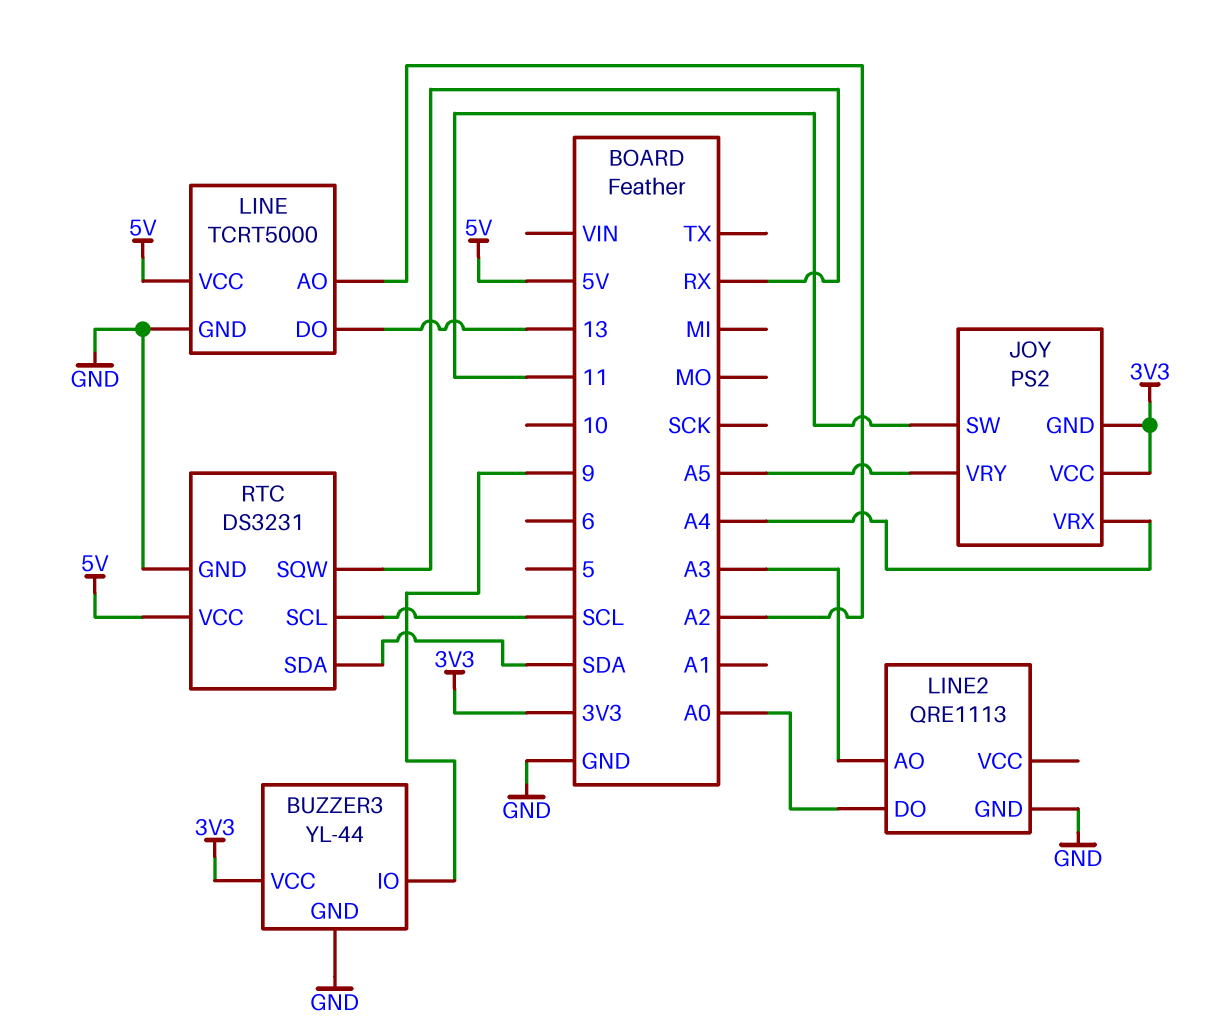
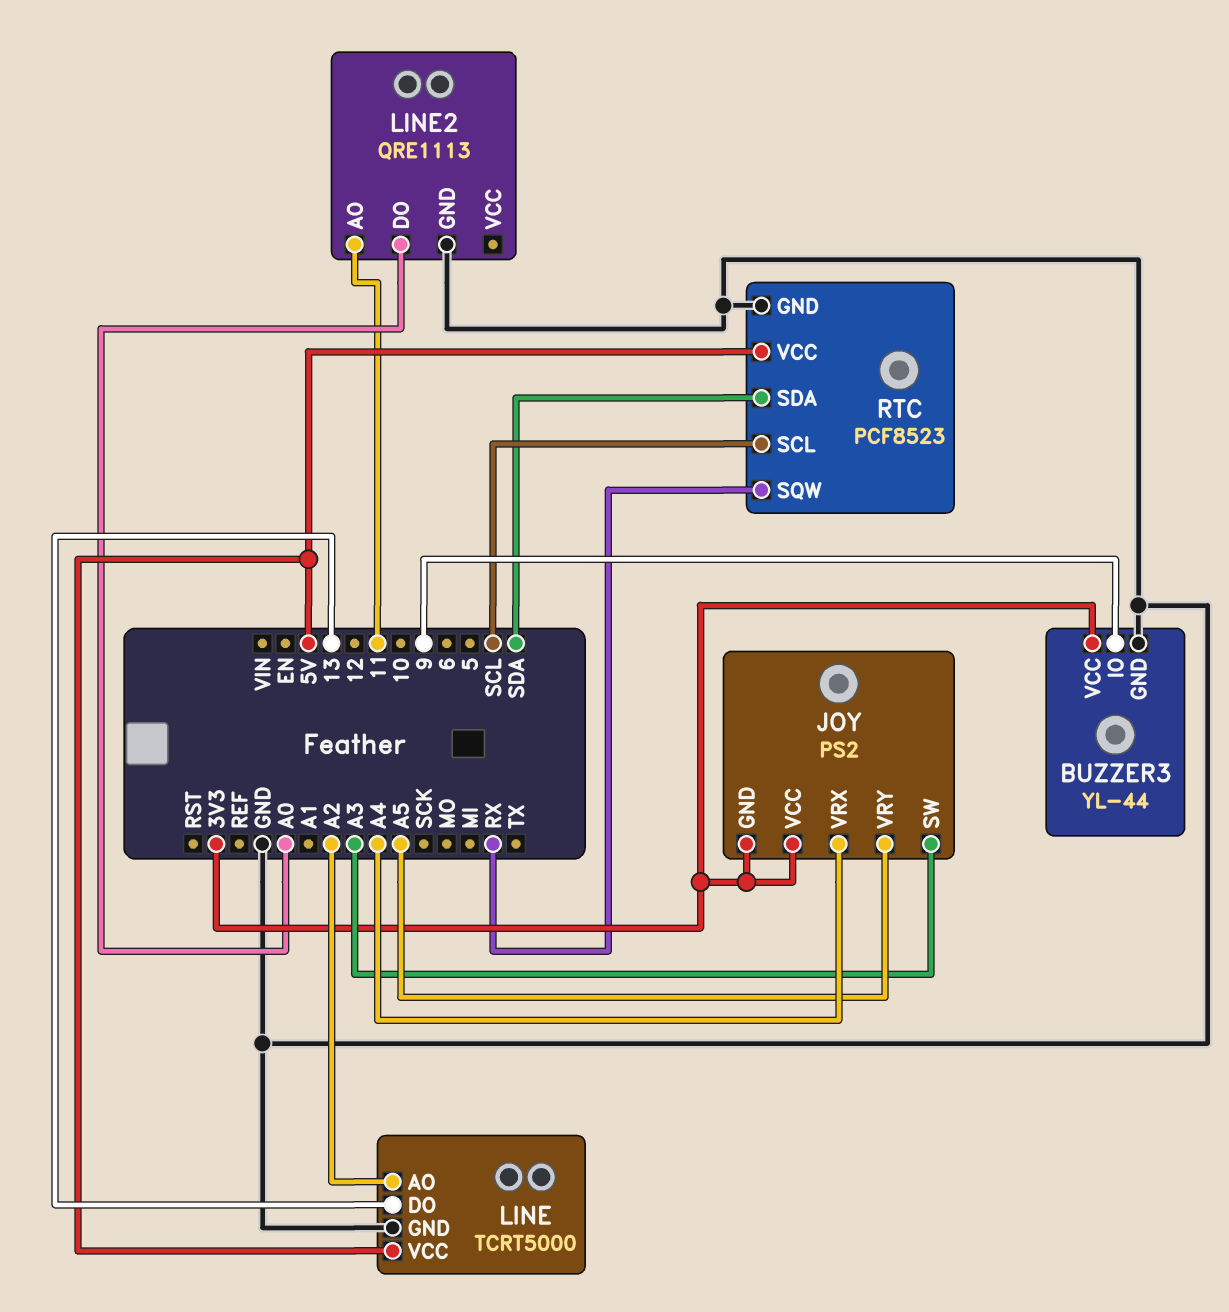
JOY pin SW: 11 -> A3
LINE2 pin AO: A3 -> 11
RTC: DS3231 -> PCF8523

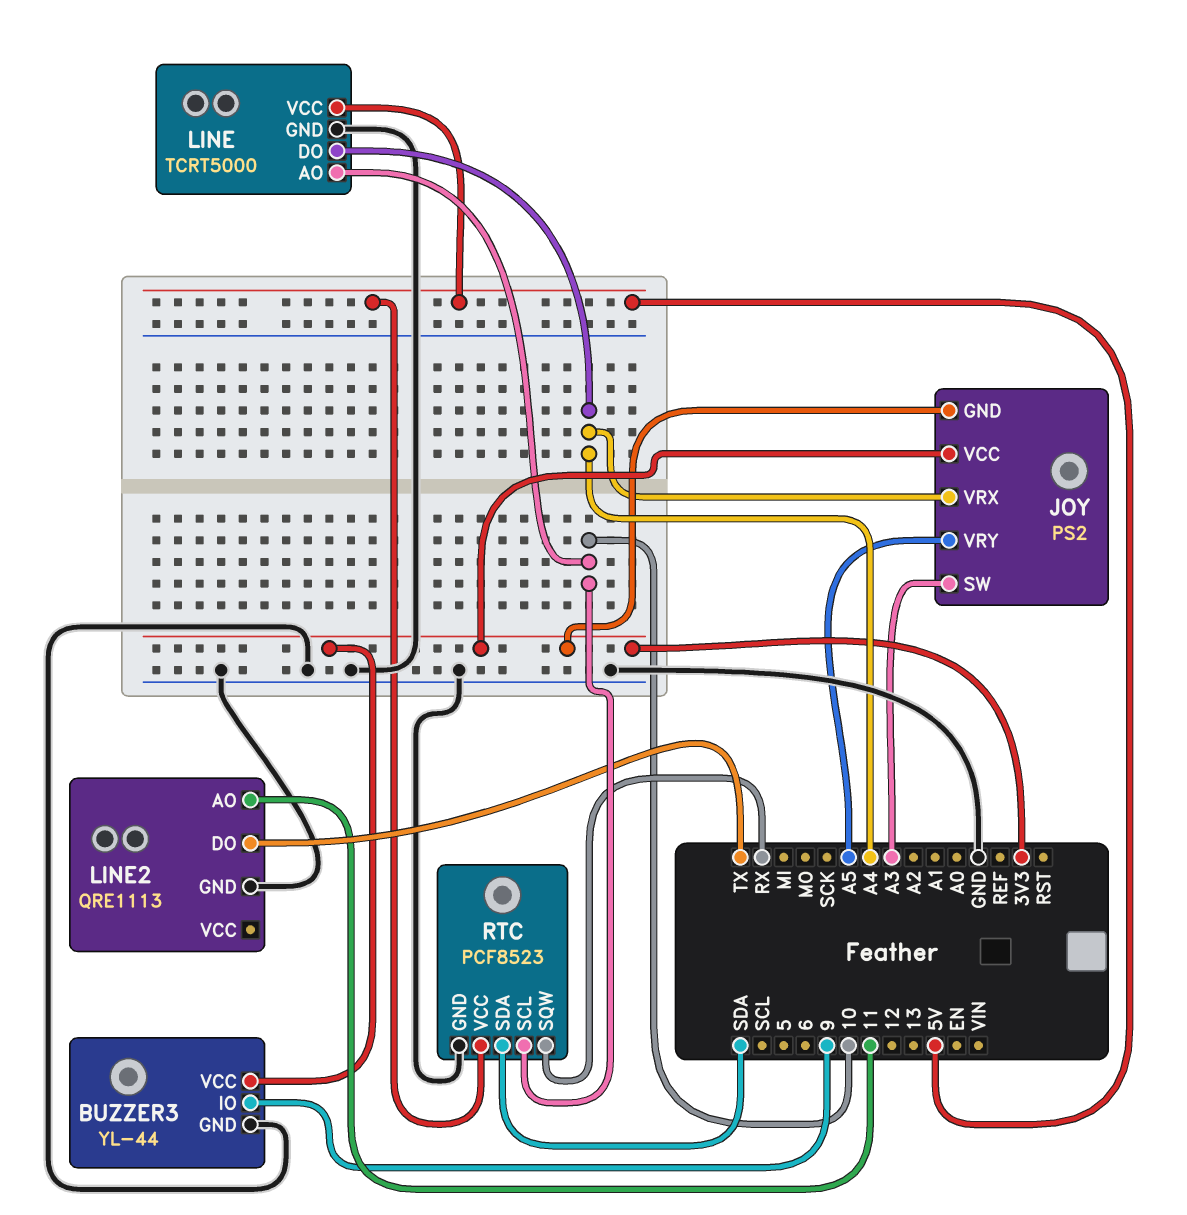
LINE pin AO: A2 -> 10
LINE pin DO: 13 -> A4
LINE2 pin DO: A0 -> TX
RTC pin SCL: SCL -> 10

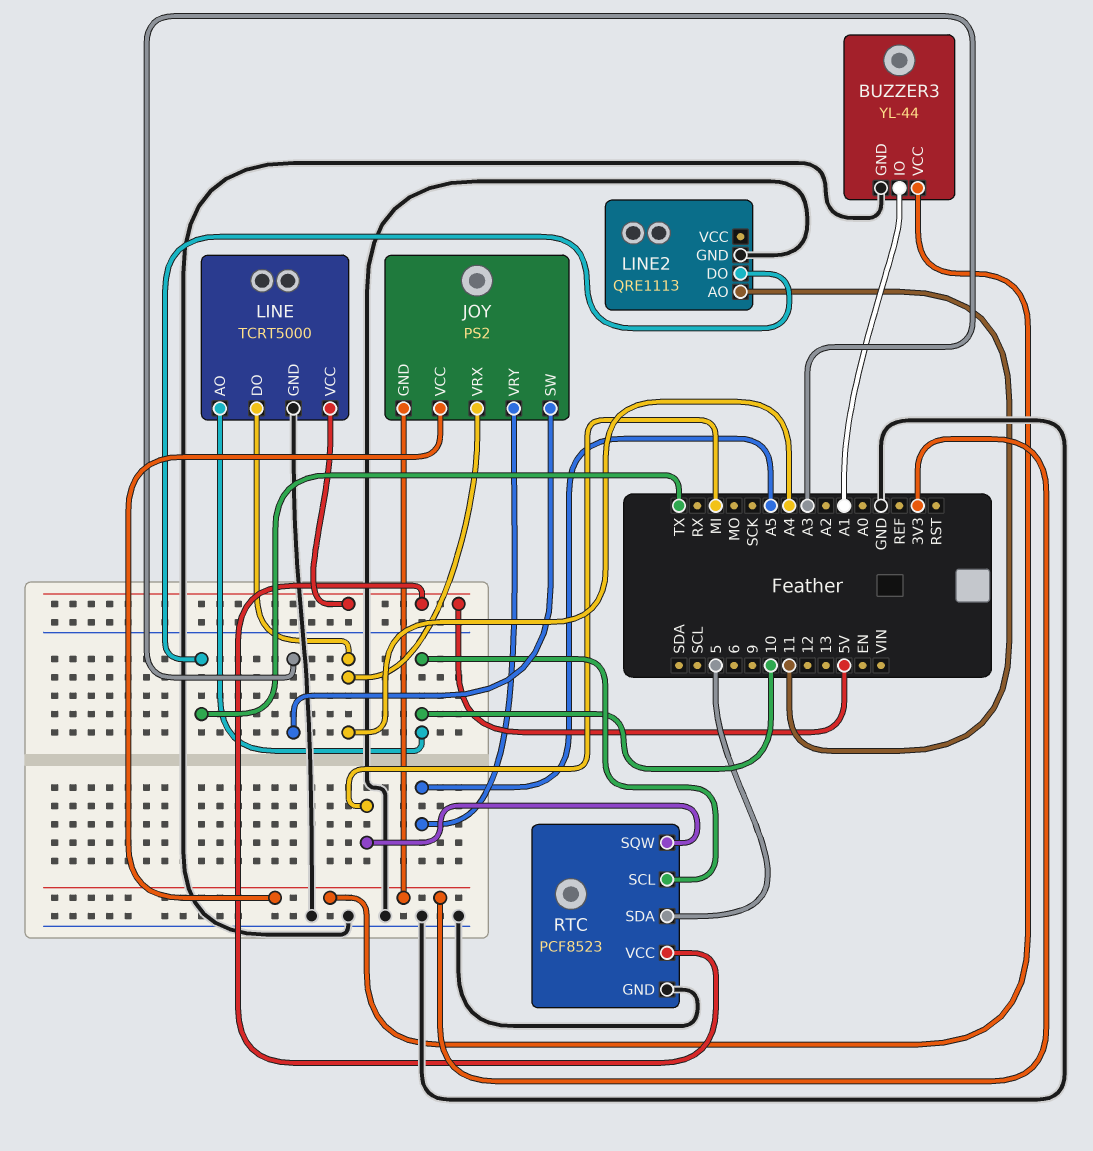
BUZZER3 pin IO: 9 -> A1
RTC pin SDA: SDA -> 5
RTC pin SQW: RX -> MI

